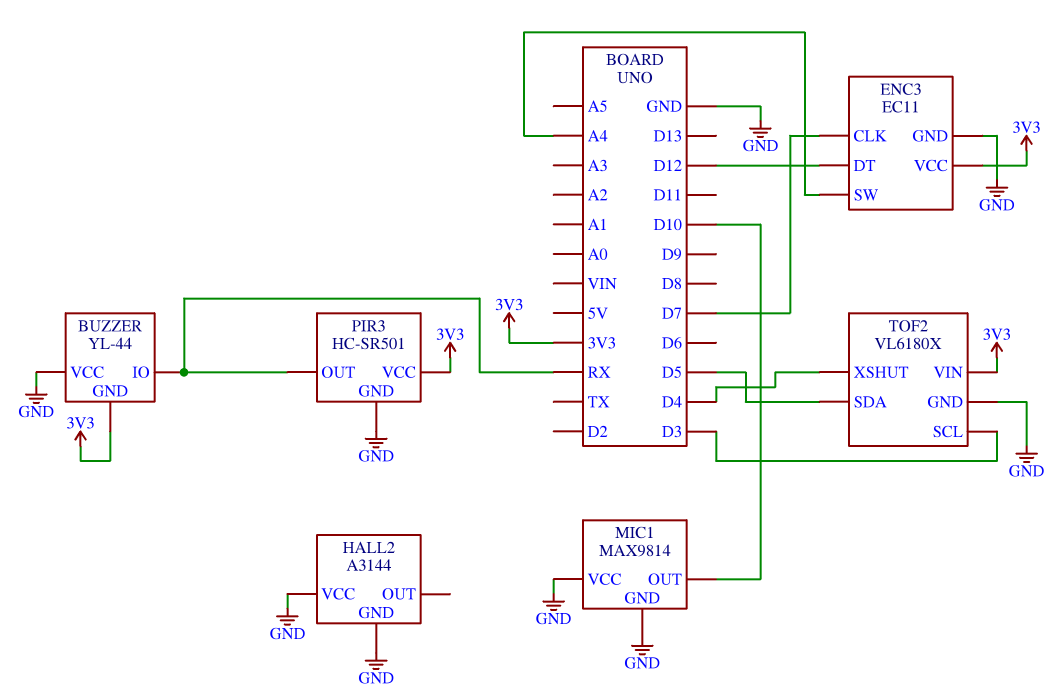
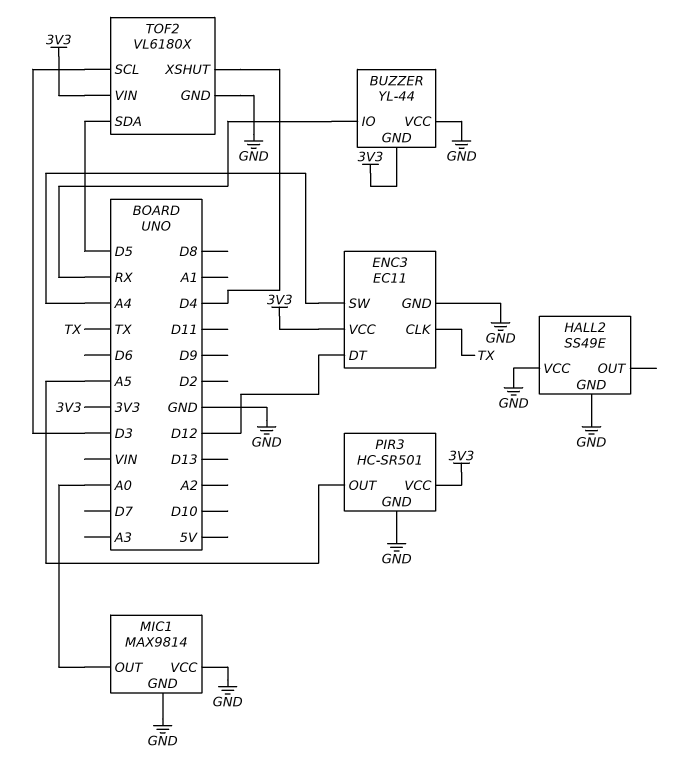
ENC3 pin CLK: D7 -> TX
HALL2: A3144 -> SS49E
MIC1 pin OUT: D10 -> A0
PIR3 pin OUT: RX -> A5

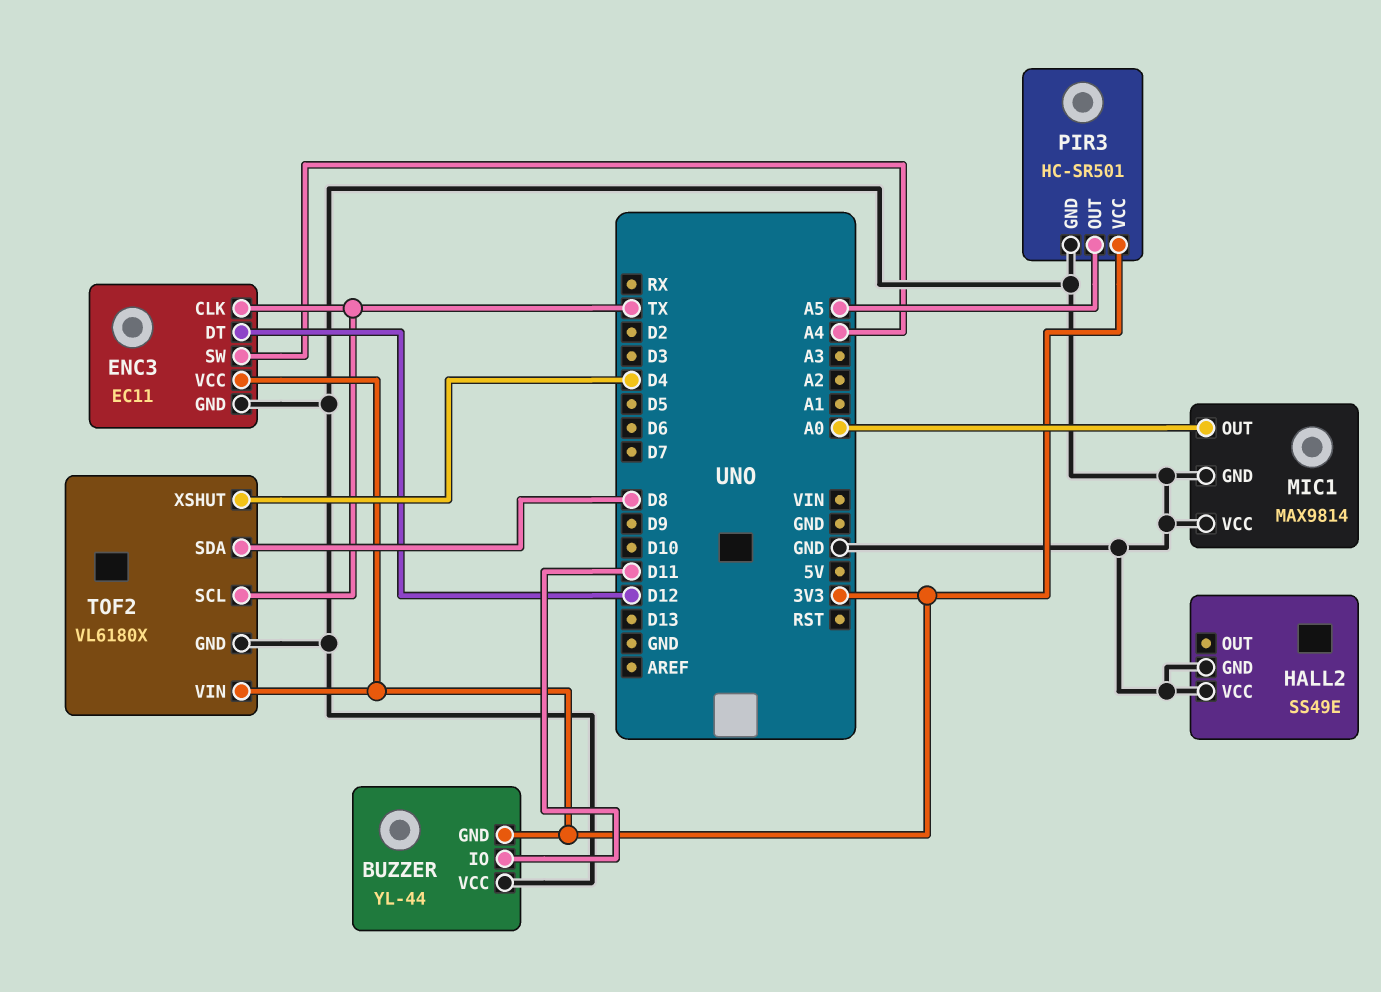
BUZZER pin IO: RX -> D11
TOF2 pin SCL: D3 -> TX
TOF2 pin SDA: D5 -> D8

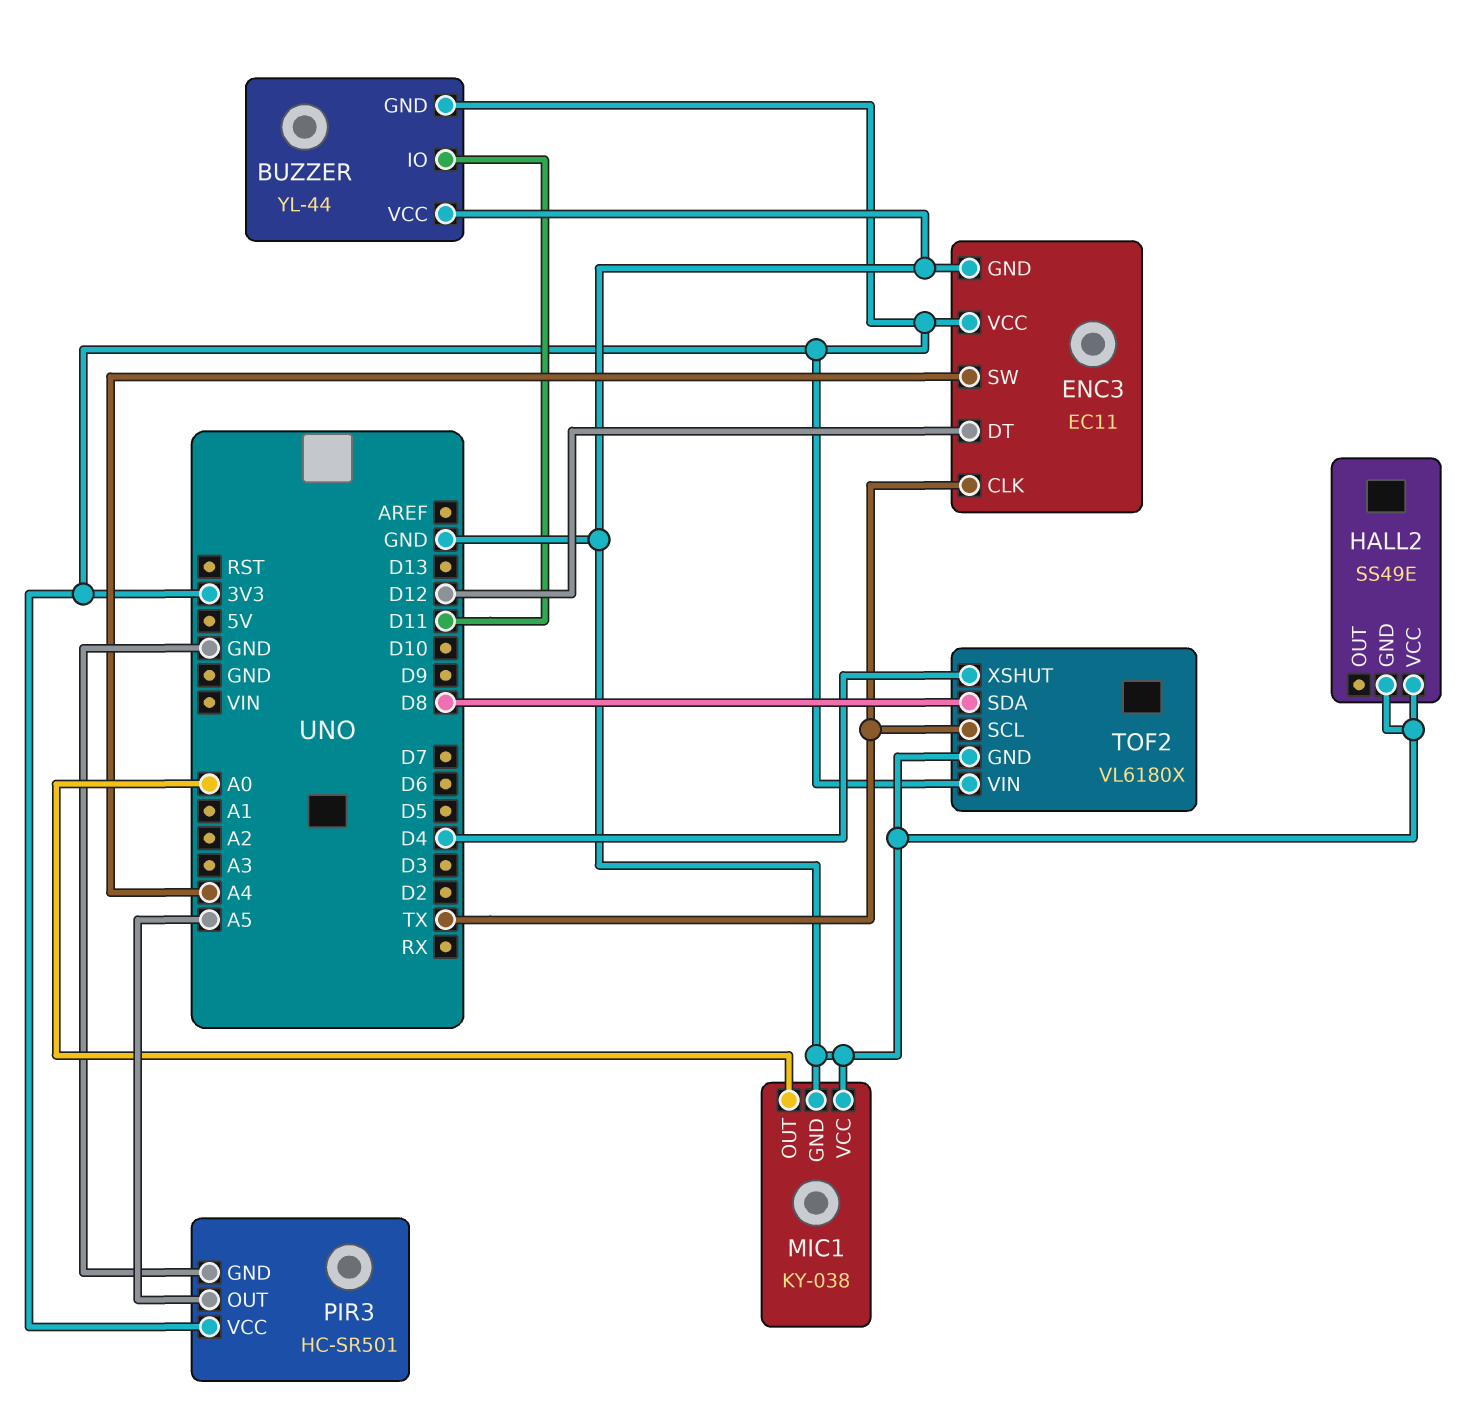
MIC1: MAX9814 -> KY-038

